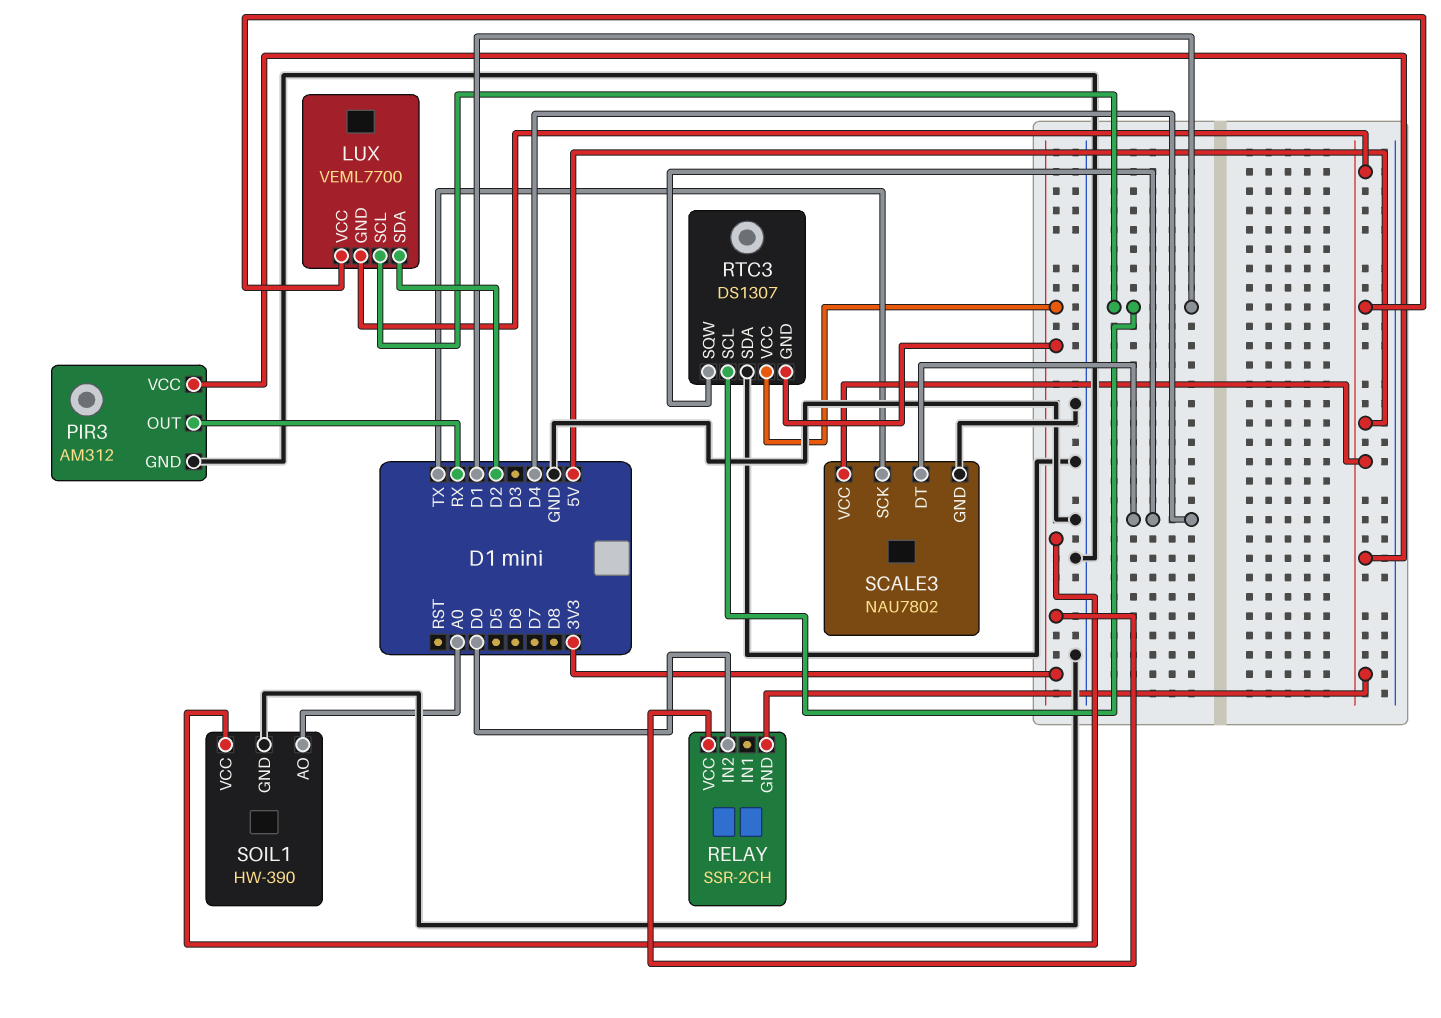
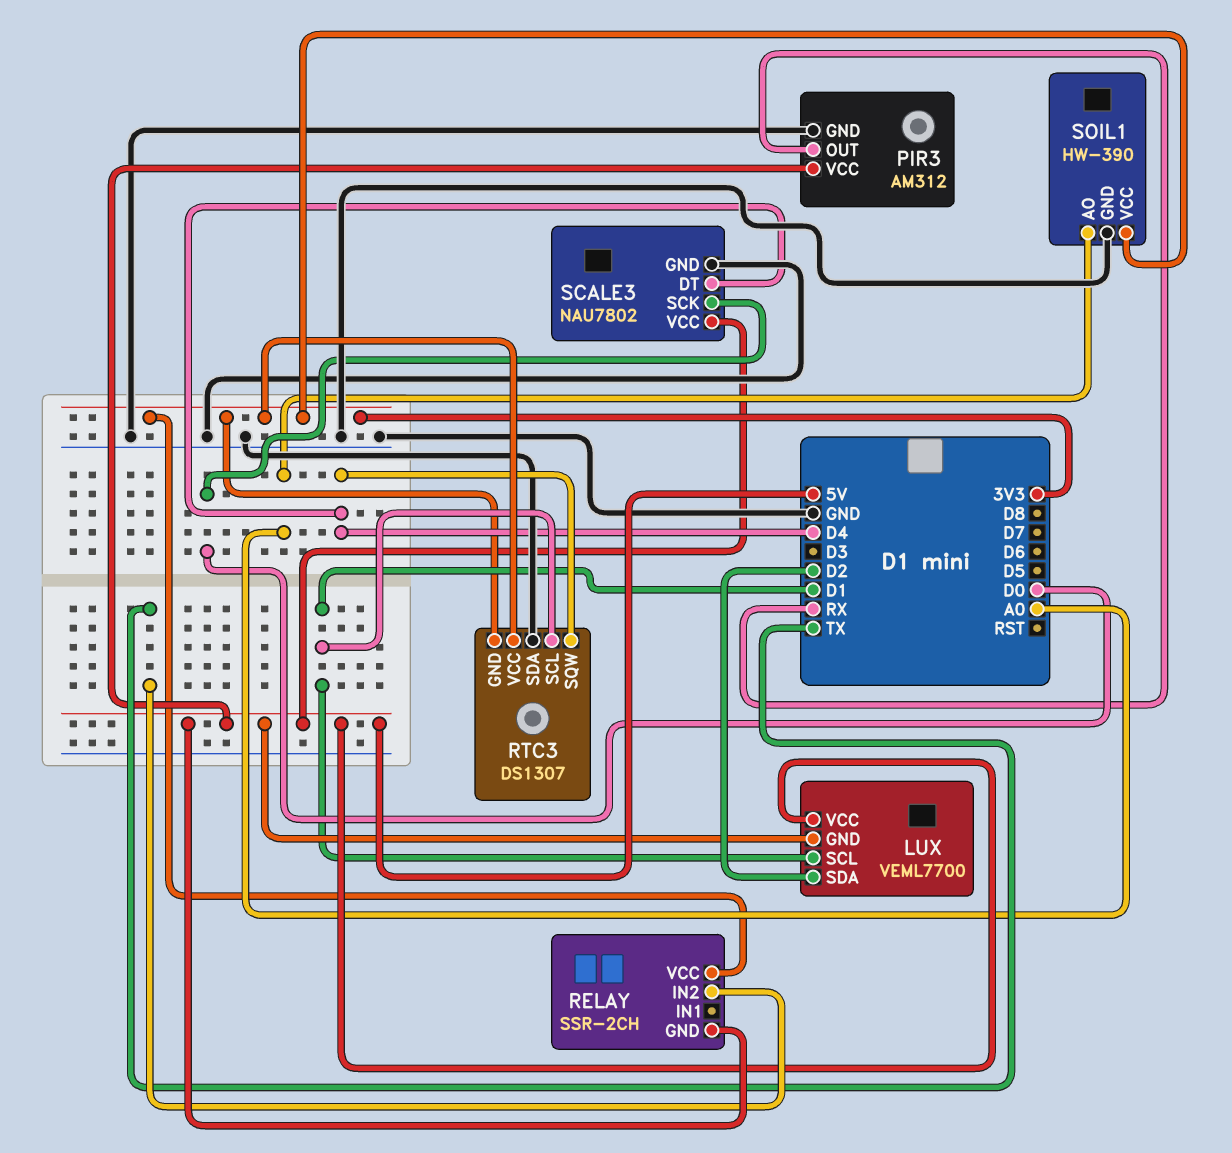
RELAY pin IN2: D0 -> TX
SCALE3 pin SCK: TX -> D0

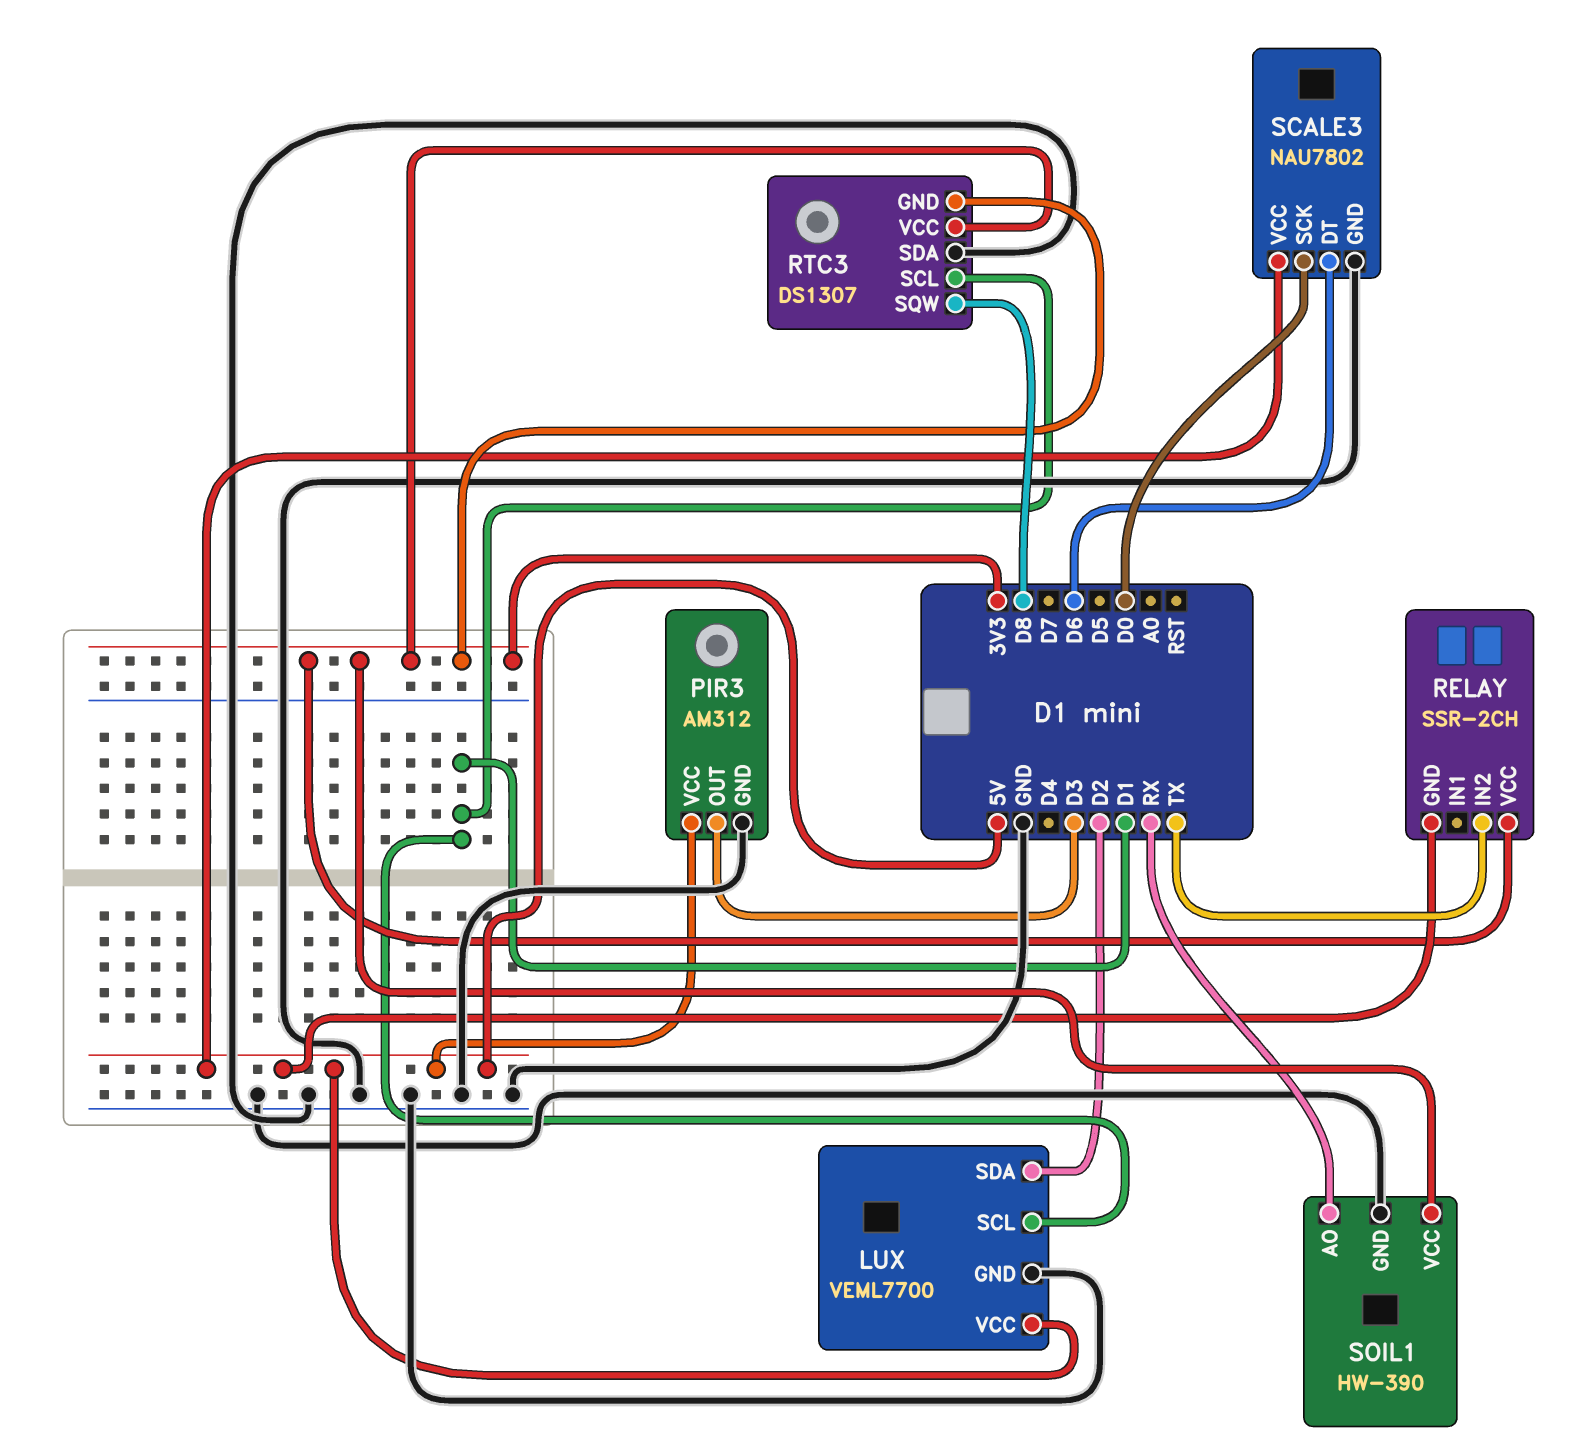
LUX pin GND: 5V -> GND
PIR3 pin OUT: RX -> D3
RTC3 pin SQW: D4 -> D8
SCALE3 pin DT: D4 -> D6
SOIL1 pin AO: A0 -> RX

